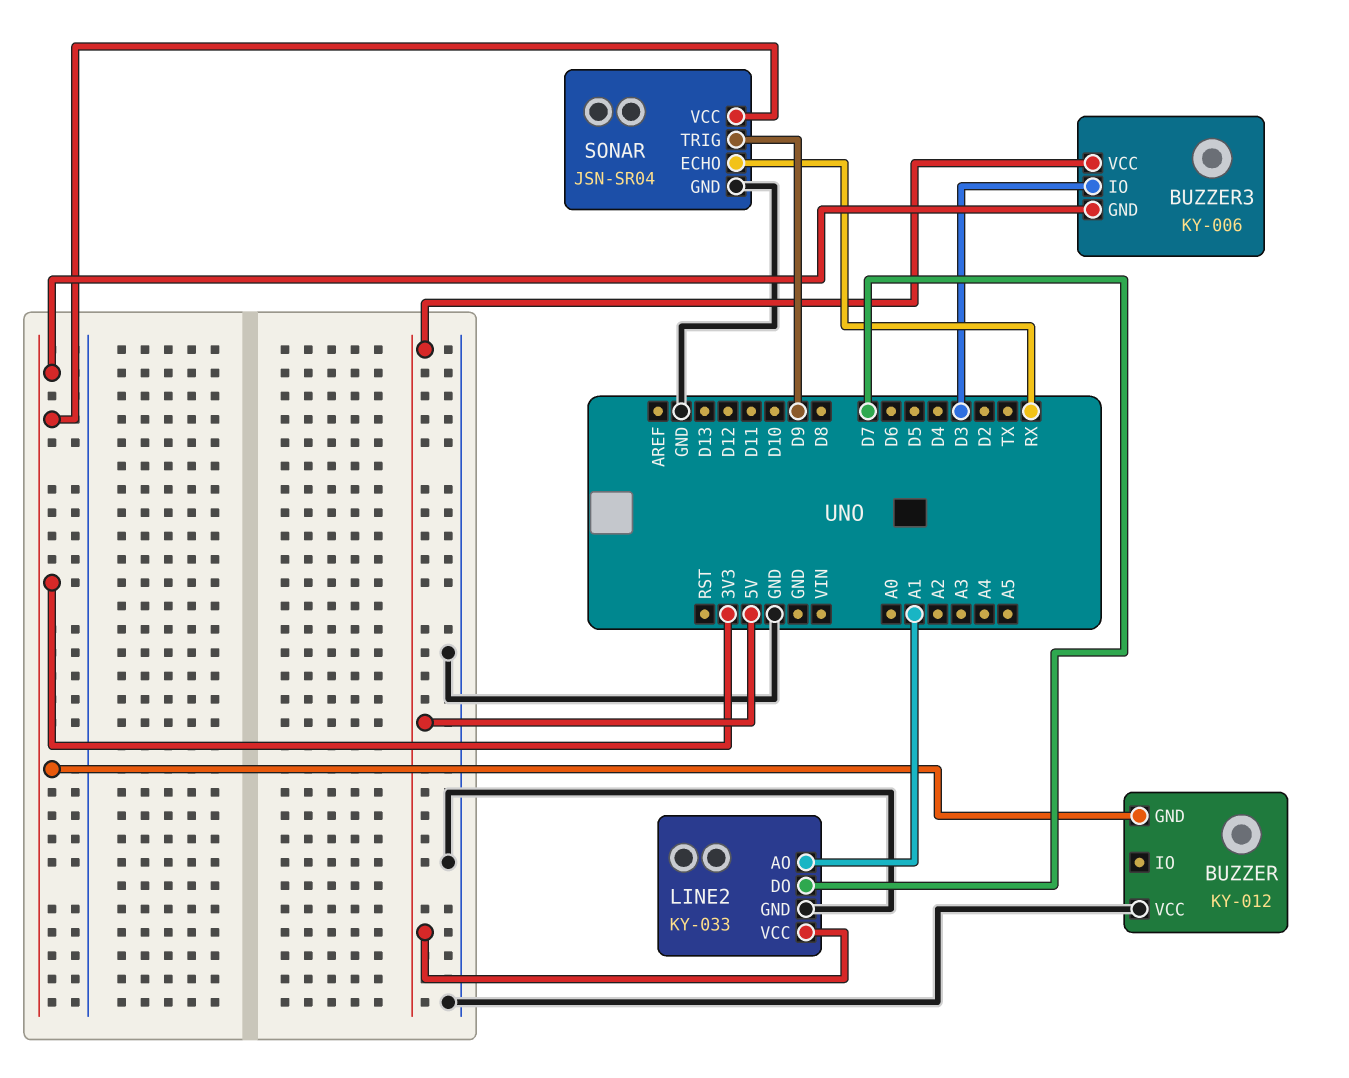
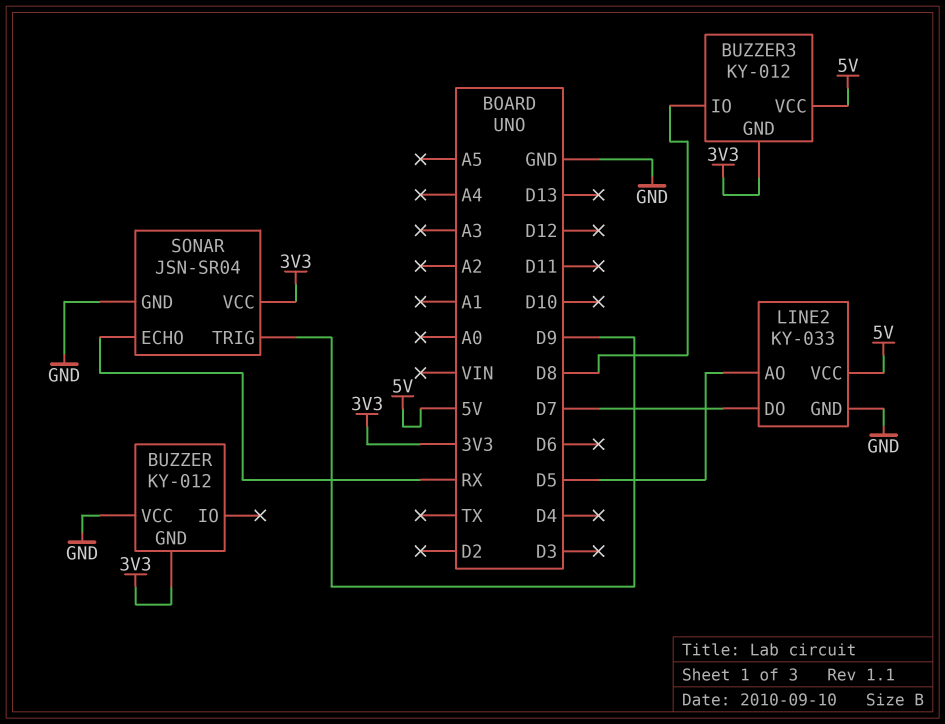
BUZZER3: KY-006 -> KY-012
BUZZER3 pin IO: D3 -> D8
LINE2 pin AO: A1 -> D5

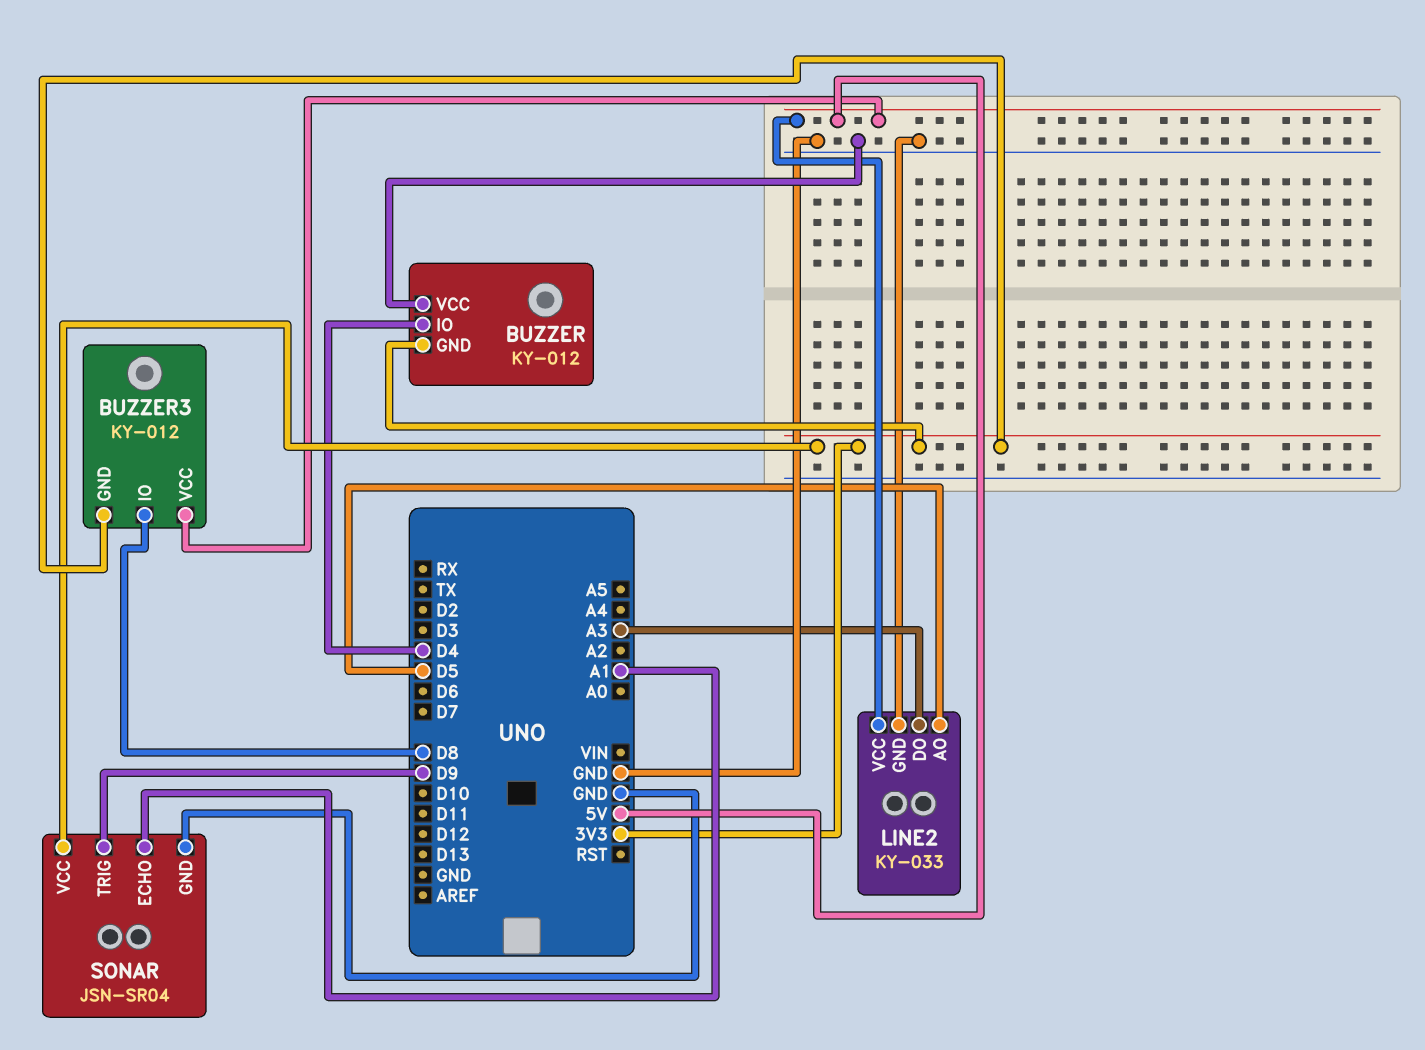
BUZZER pin IO: none -> D4
LINE2 pin DO: D7 -> A3
SONAR pin ECHO: RX -> A1

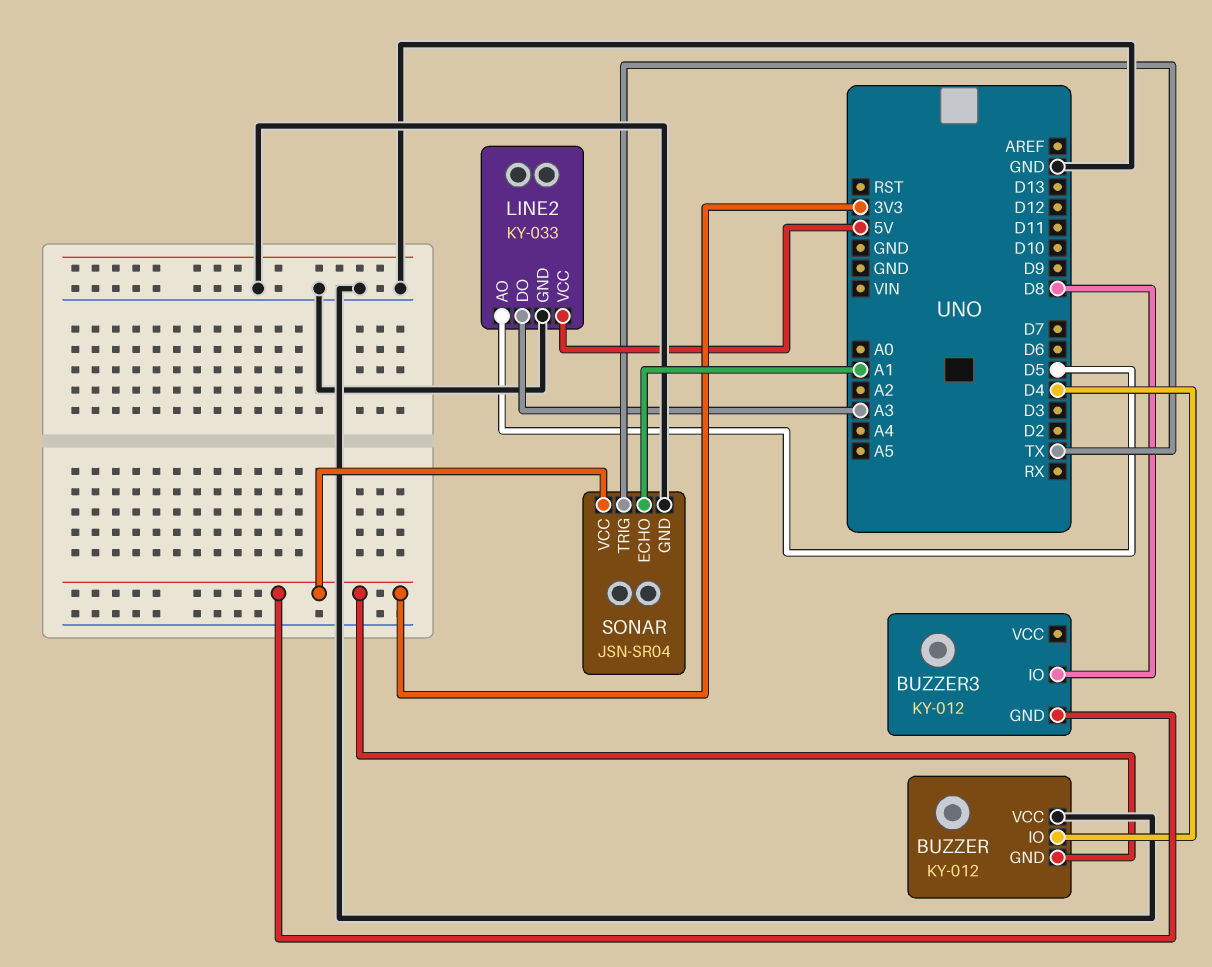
BUZZER3 pin VCC: 5V -> none
SONAR pin TRIG: D9 -> TX

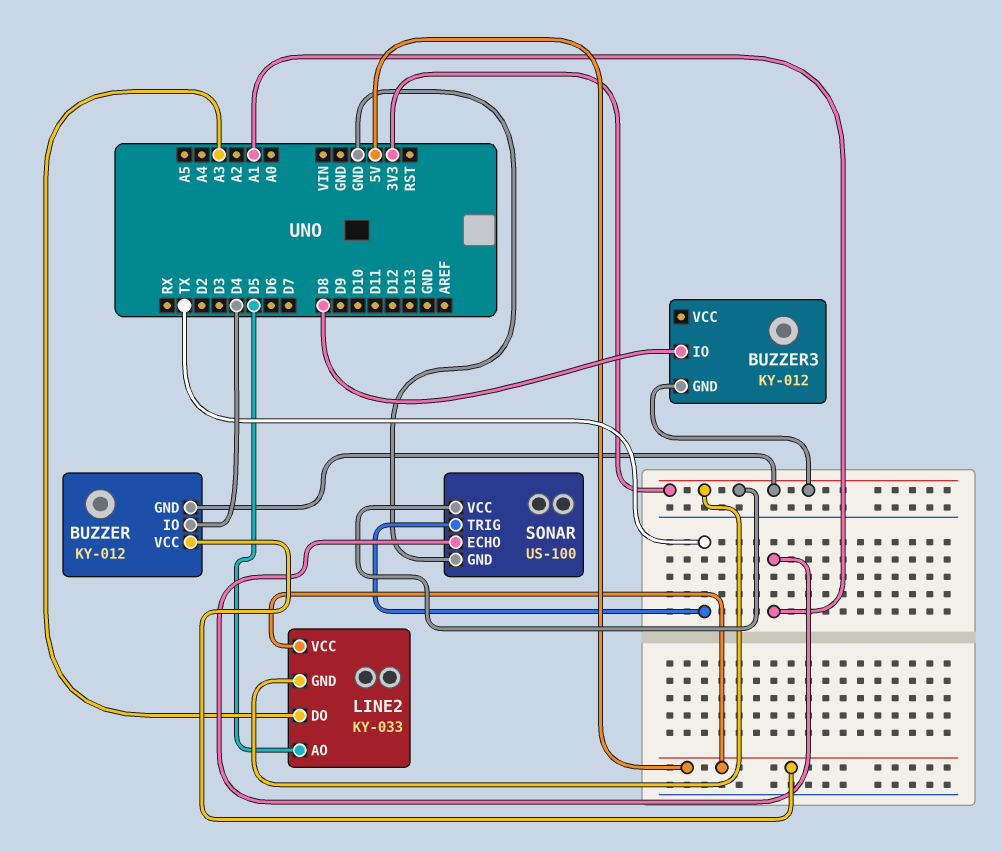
BUZZER pin VCC: GND -> 5V
LINE2 pin GND: GND -> 3V3
SONAR: JSN-SR04 -> US-100

